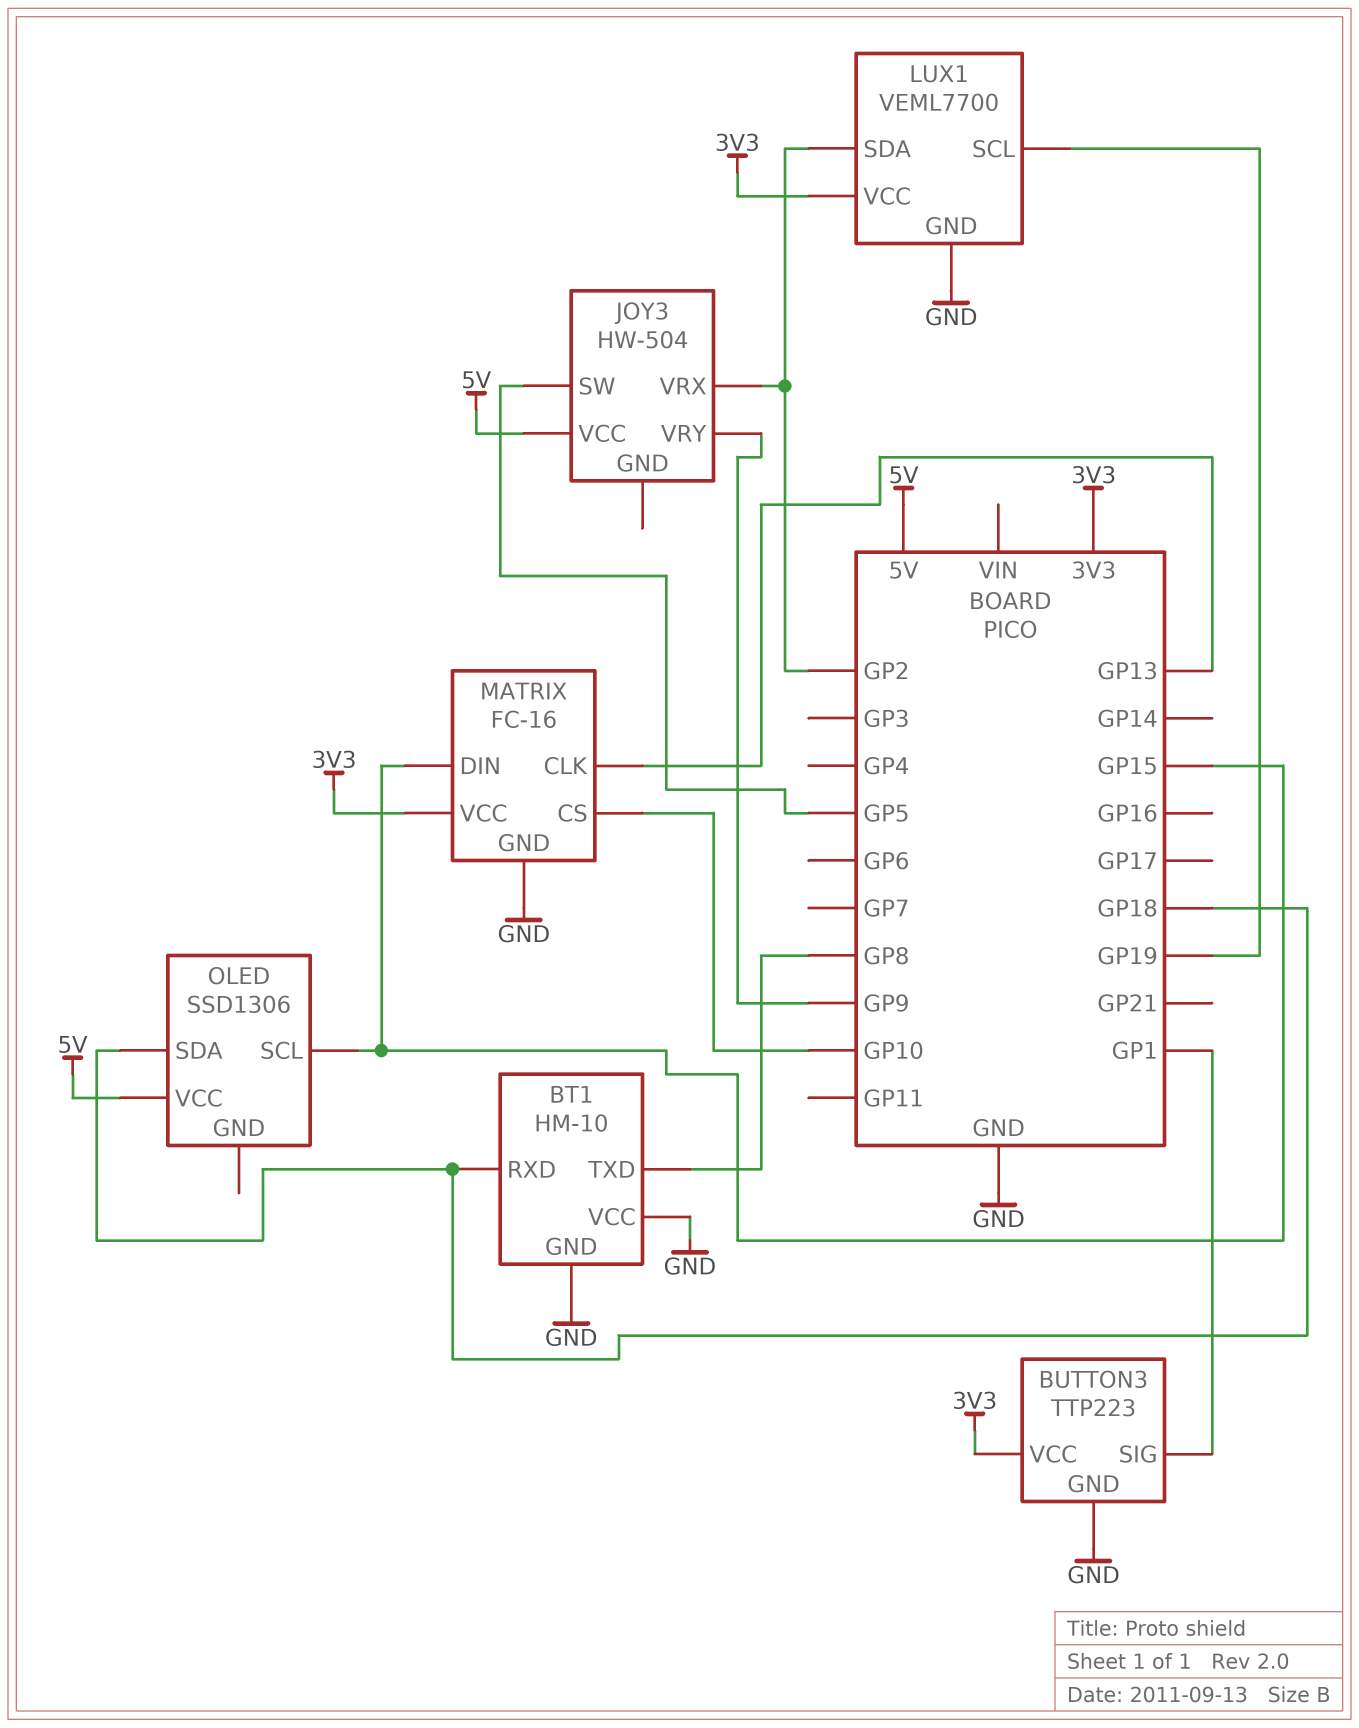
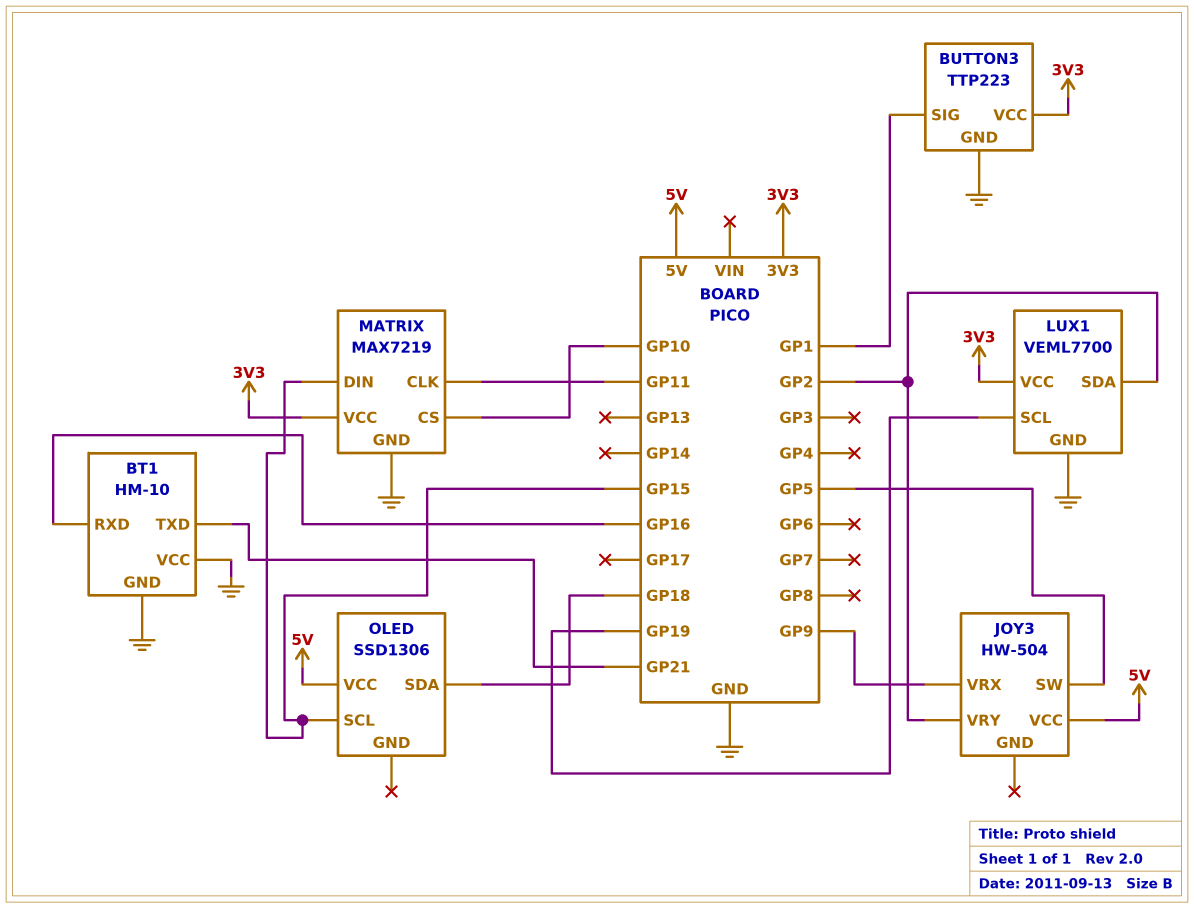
BT1 pin RXD: GP18 -> GP16
BT1 pin TXD: GP8 -> GP21
JOY3 pin VRX: GP2 -> GP9
JOY3 pin VRY: GP9 -> GP2
MATRIX: FC-16 -> MAX7219
MATRIX pin CLK: GP13 -> GP11

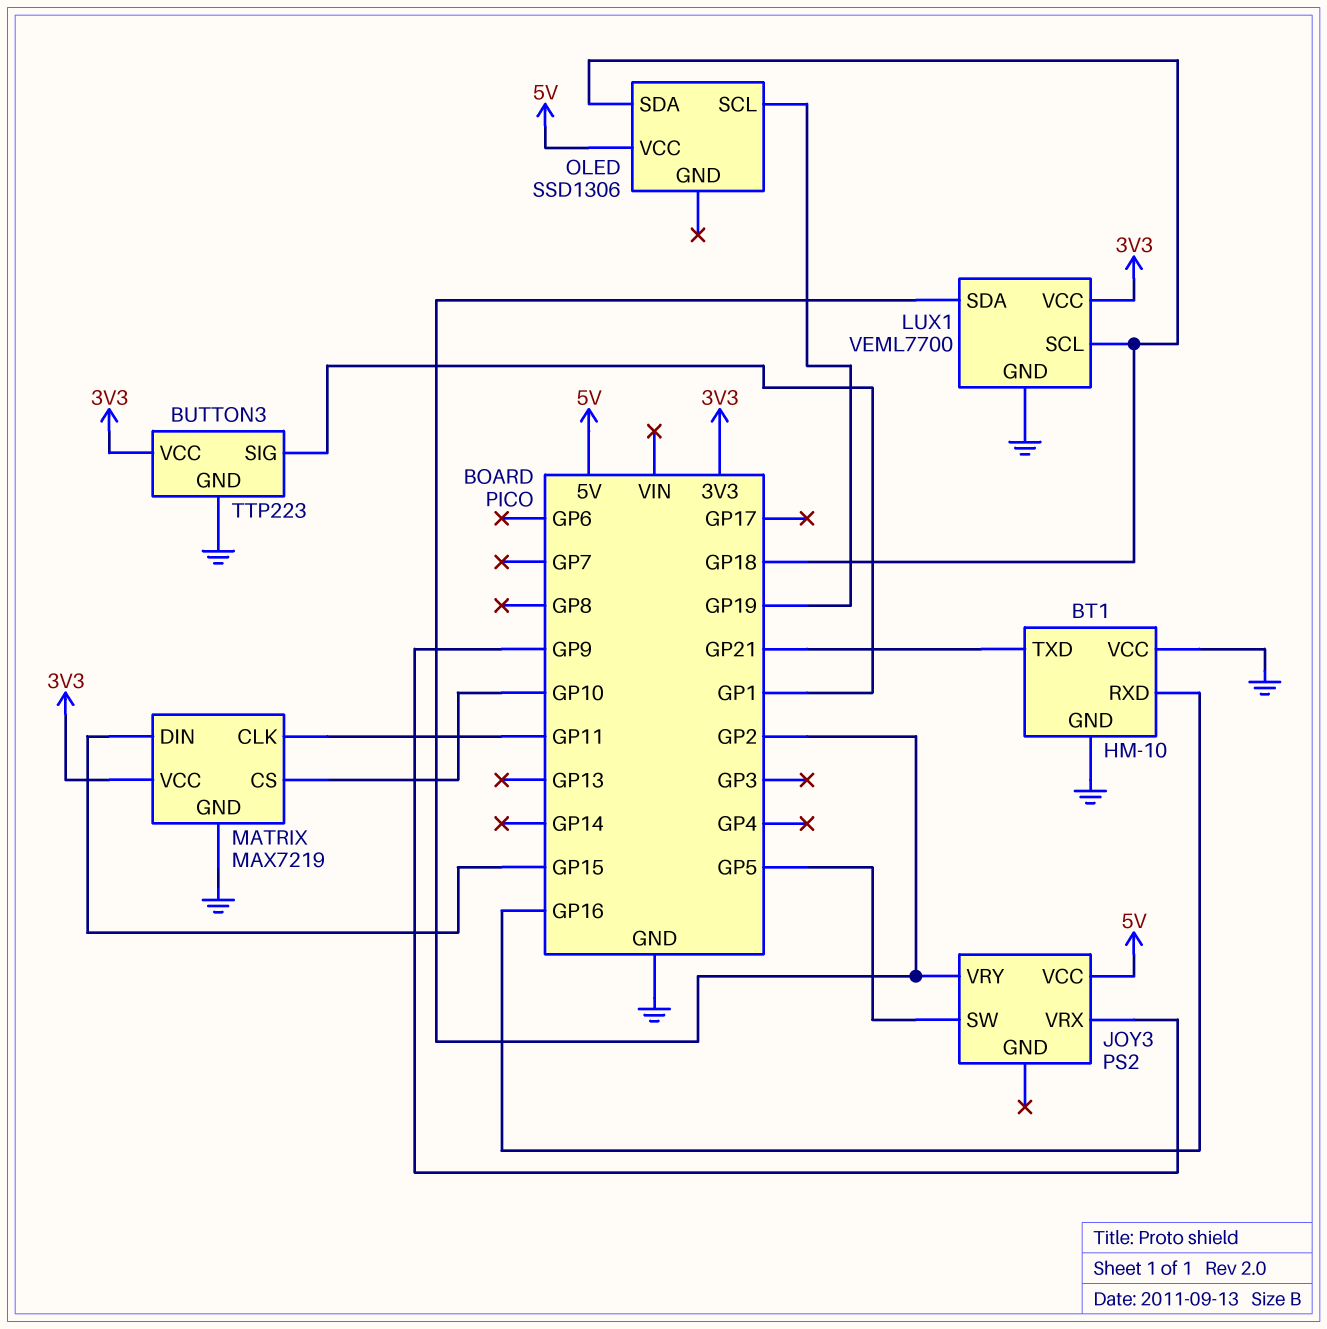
JOY3: HW-504 -> PS2
LUX1 pin SCL: GP19 -> GP18
OLED pin SCL: GP15 -> GP19

